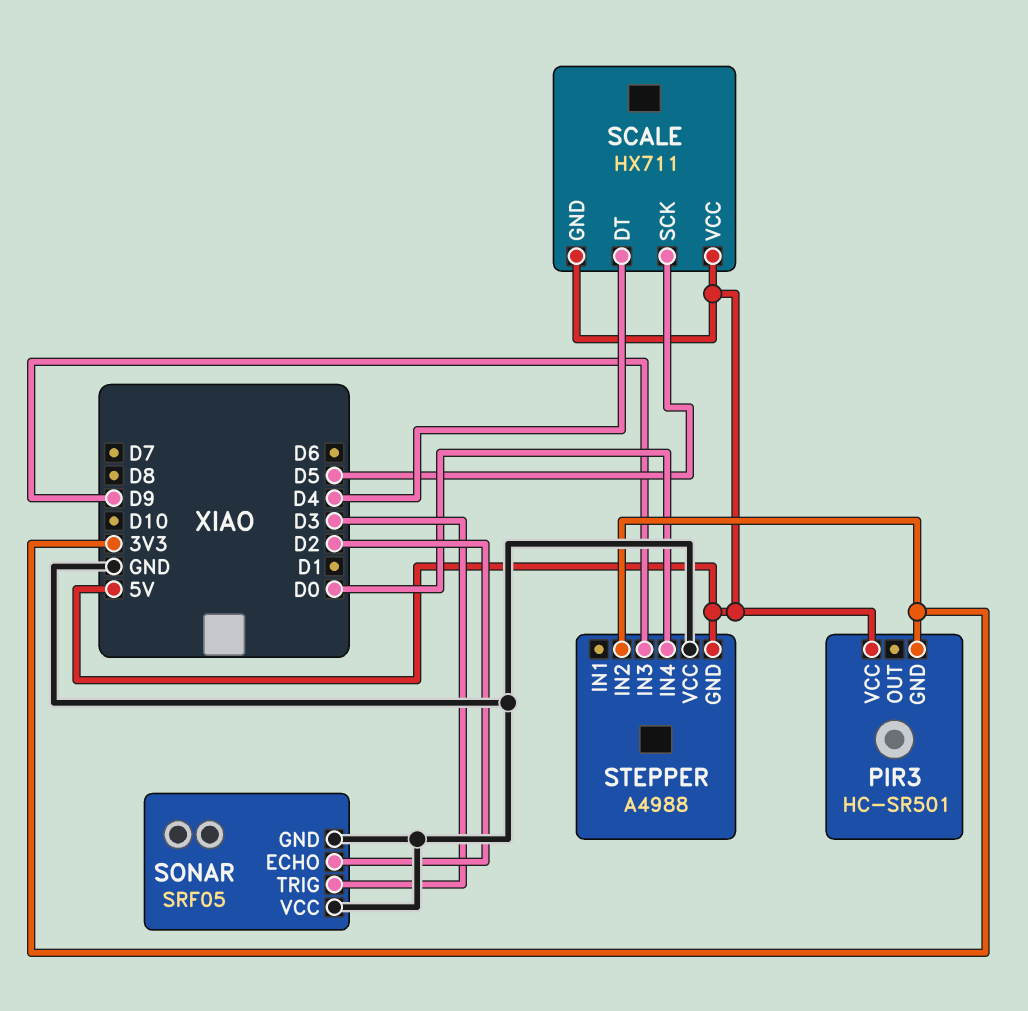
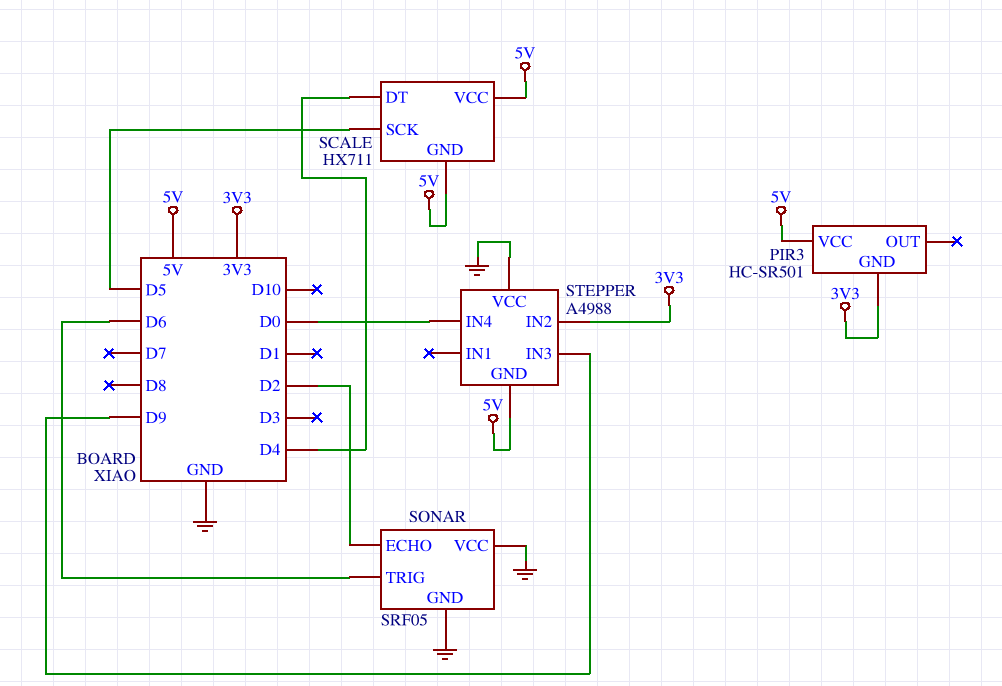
SONAR pin TRIG: D3 -> D6

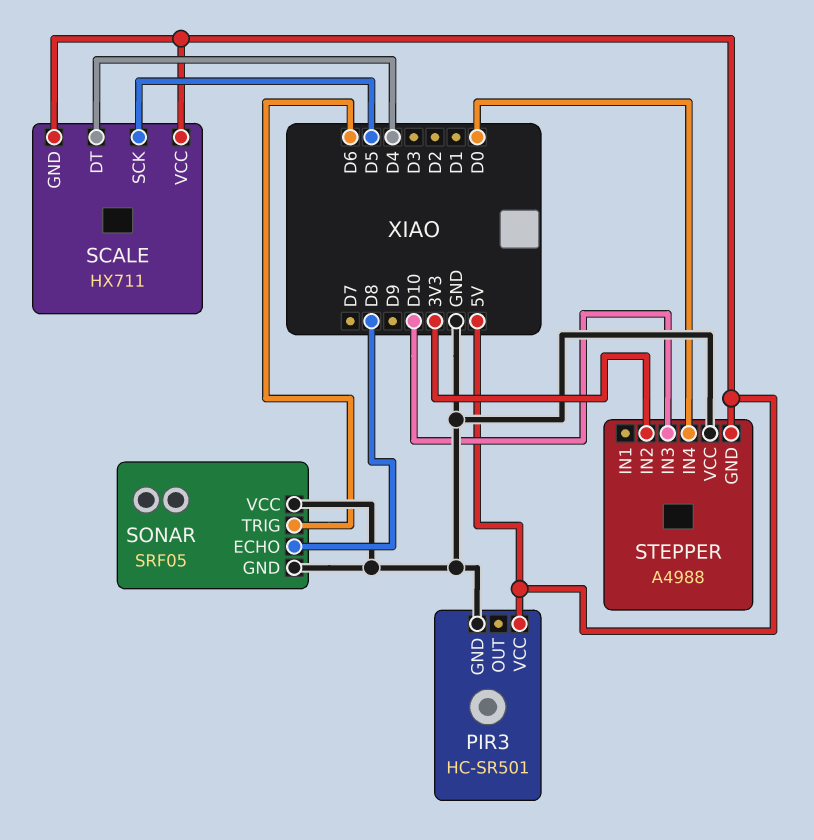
PIR3 pin GND: 3V3 -> GND
SONAR pin ECHO: D2 -> D8
STEPPER pin IN3: D9 -> D10

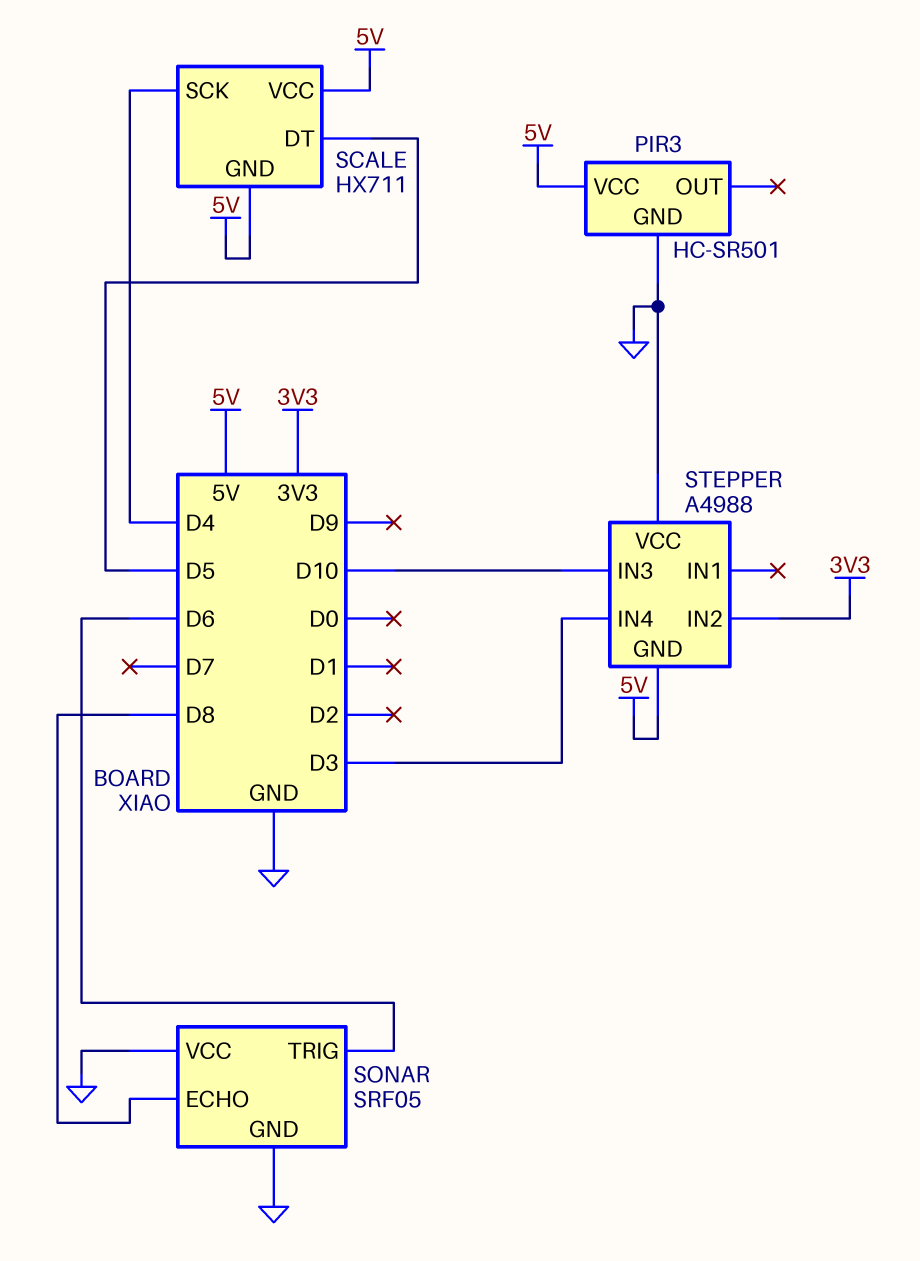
SCALE pin DT: D4 -> D5
SCALE pin SCK: D5 -> D4
STEPPER pin IN4: D0 -> D3

